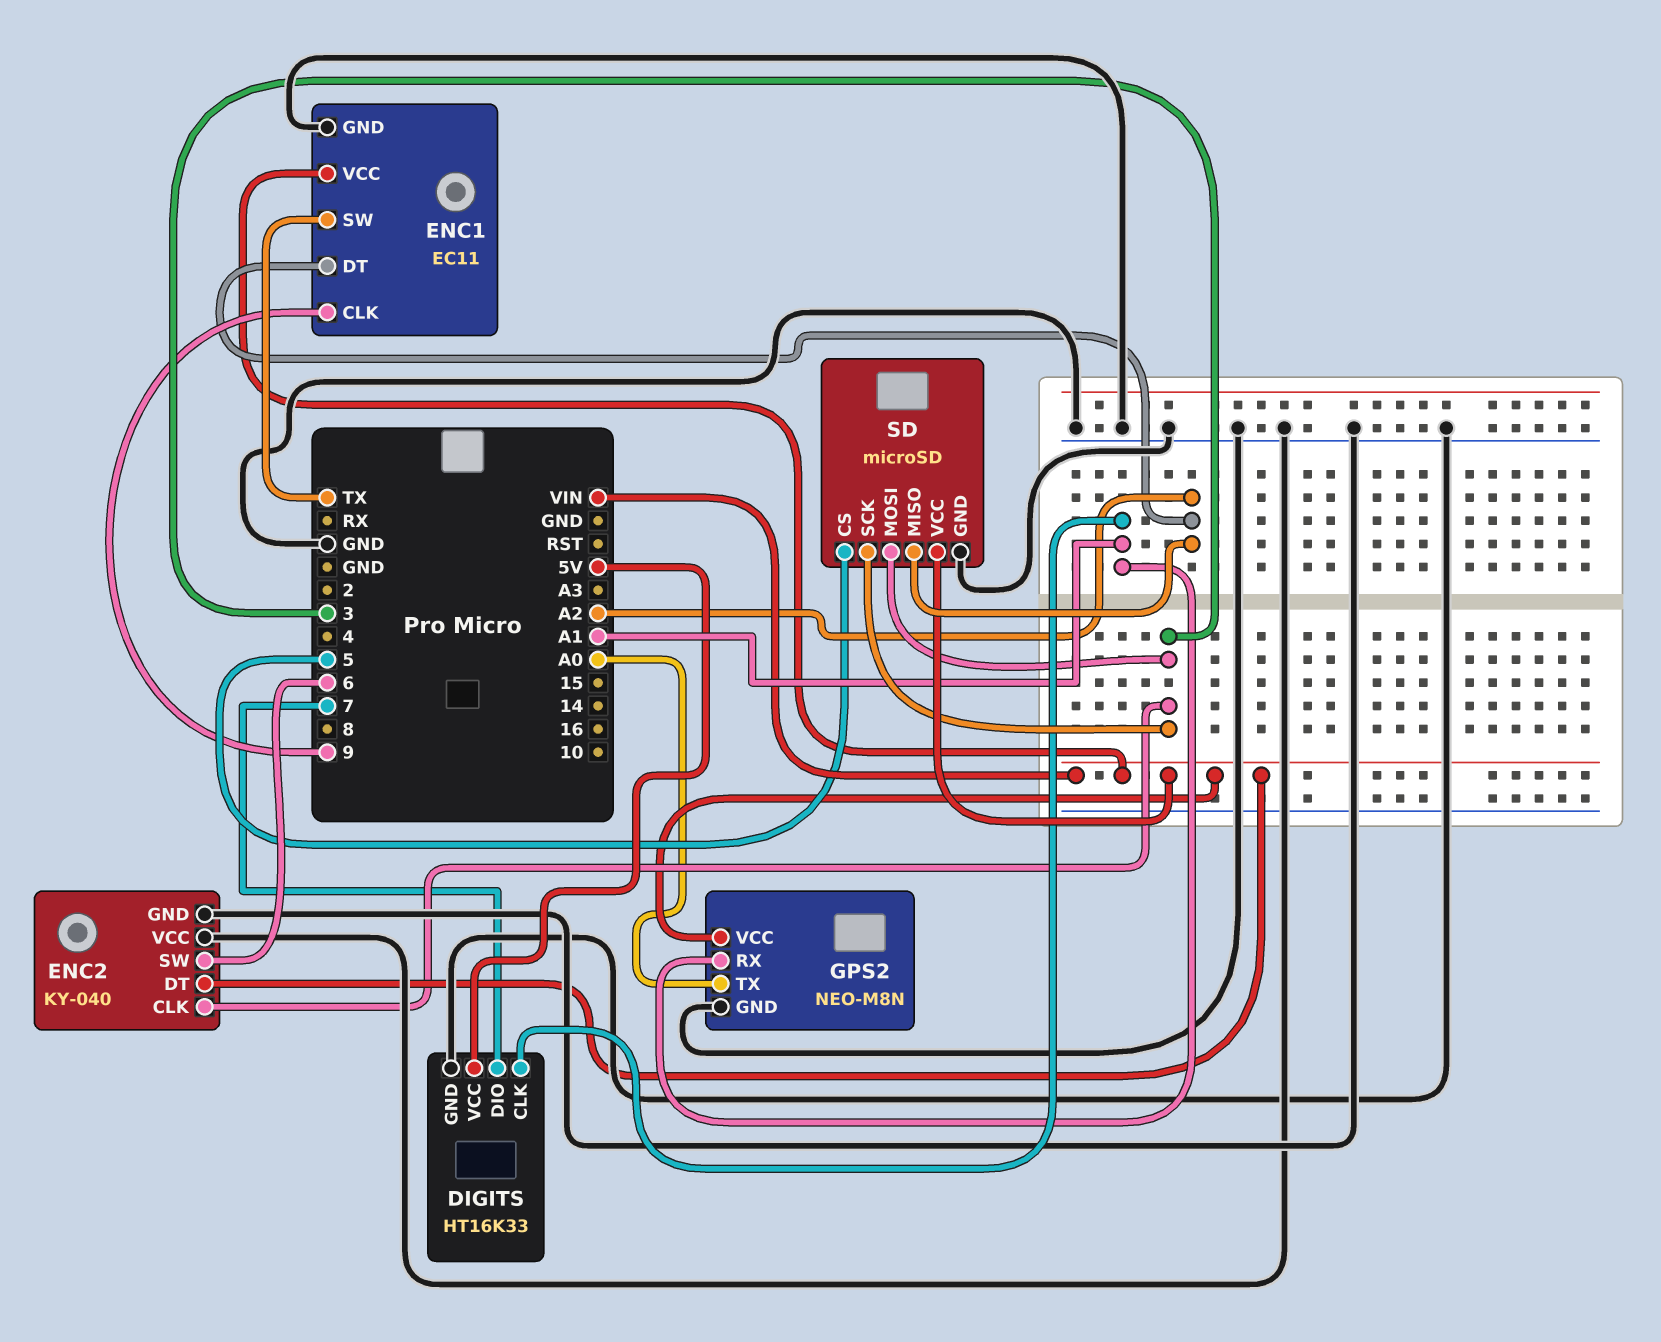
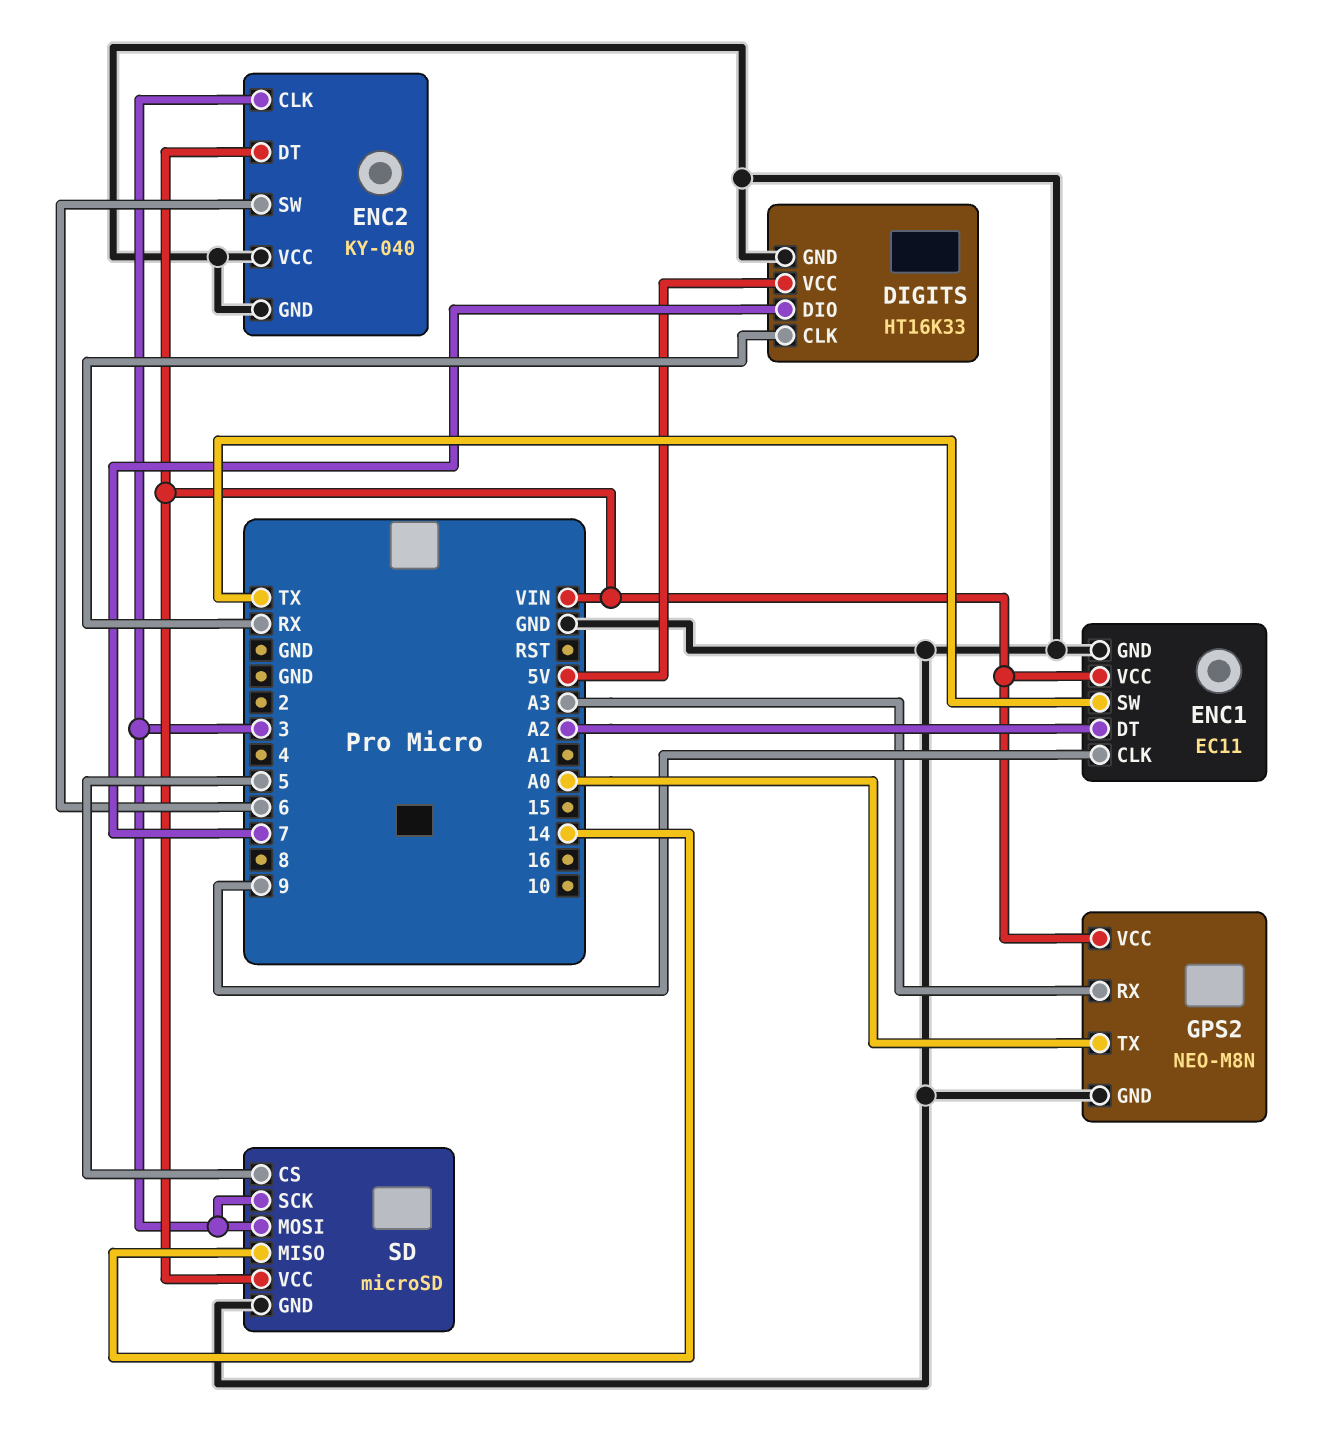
DIGITS pin CLK: A1 -> RX
GPS2 pin RX: A1 -> A3
SD pin MISO: A2 -> 14

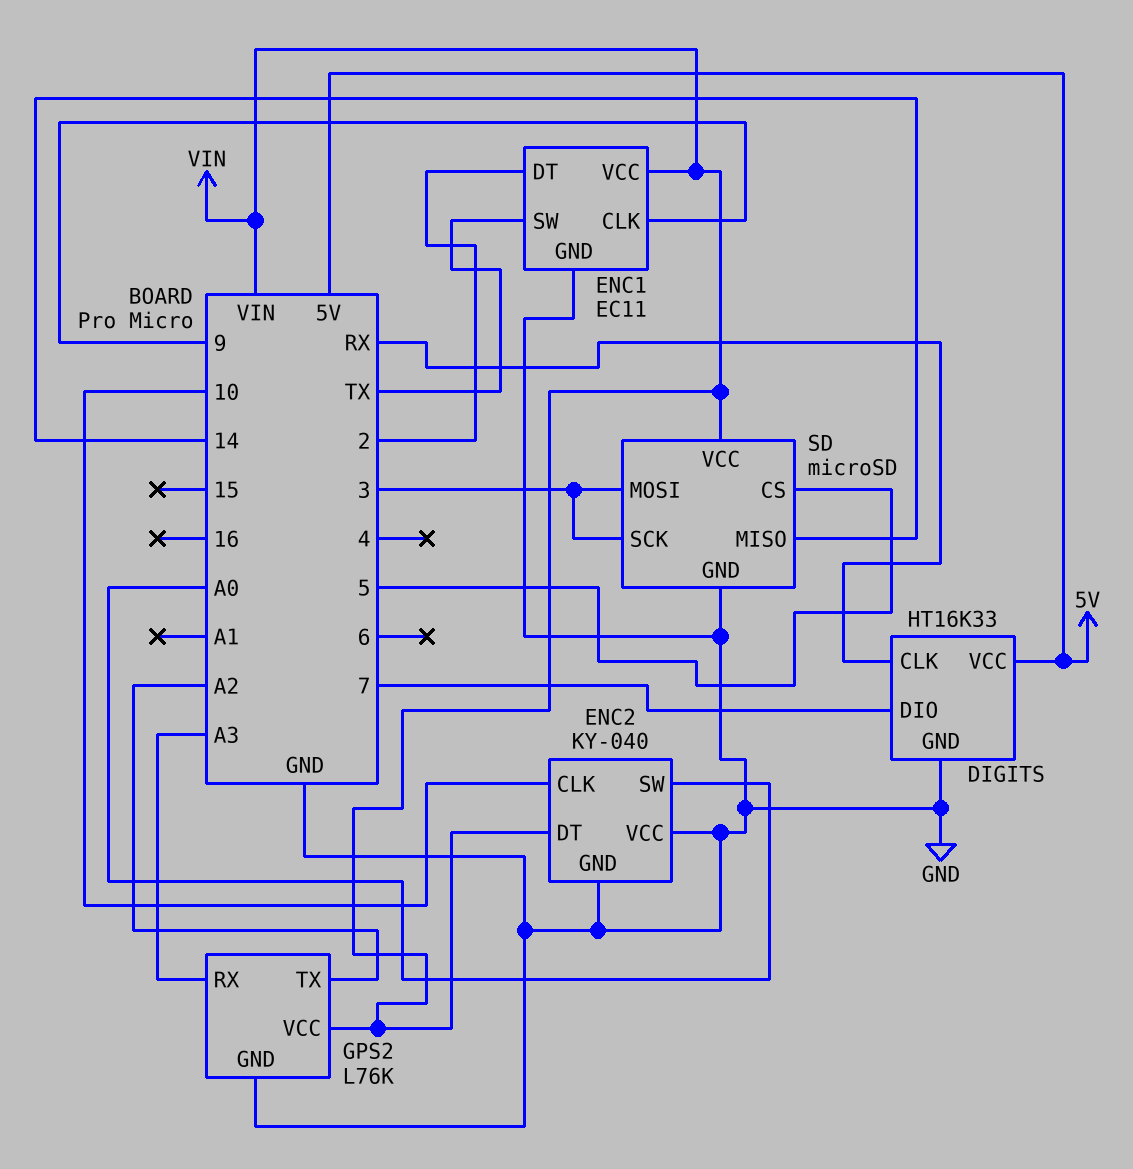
ENC1 pin DT: A2 -> 2
ENC2 pin CLK: 3 -> 10
ENC2 pin SW: 6 -> A0
GPS2: NEO-M8N -> L76K
GPS2 pin TX: A0 -> A2

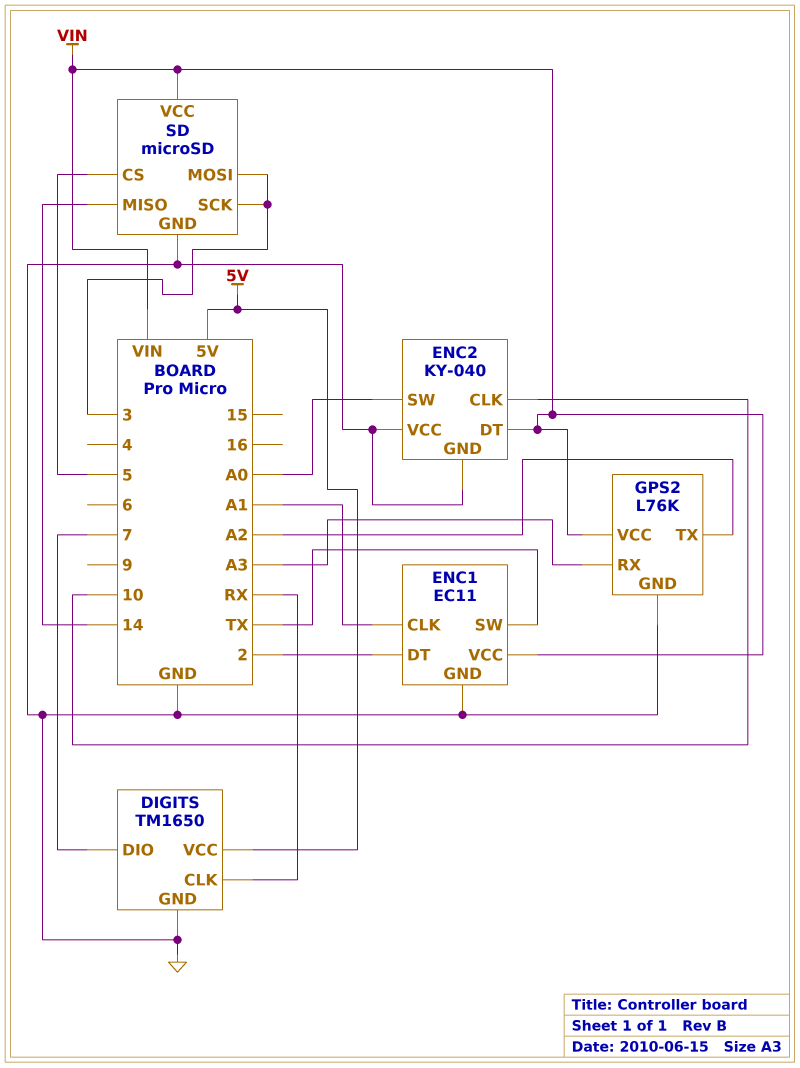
DIGITS: HT16K33 -> TM1650
ENC1 pin CLK: 9 -> A1

